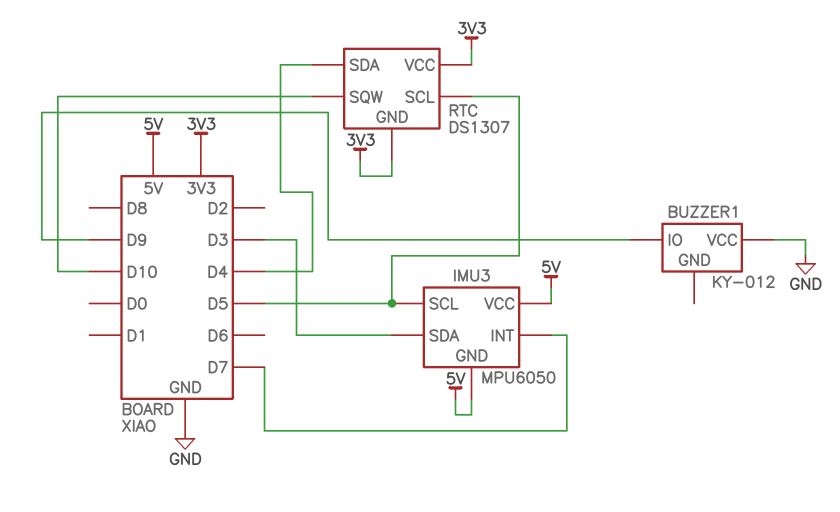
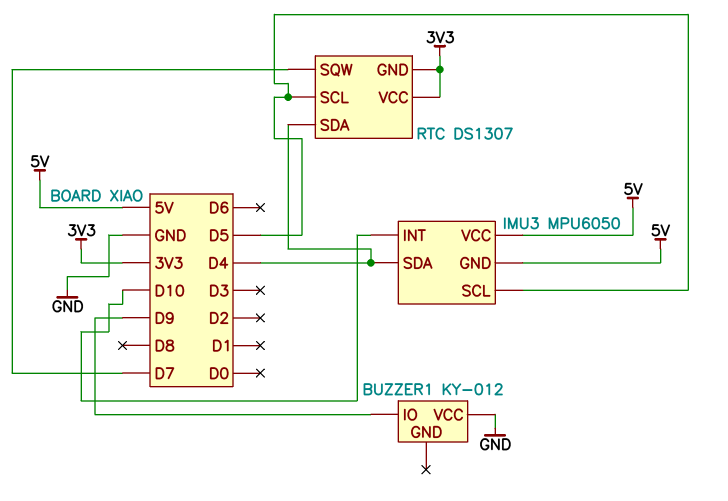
IMU3 pin INT: D7 -> D10
IMU3 pin SDA: D3 -> D4
RTC pin SQW: D10 -> D7

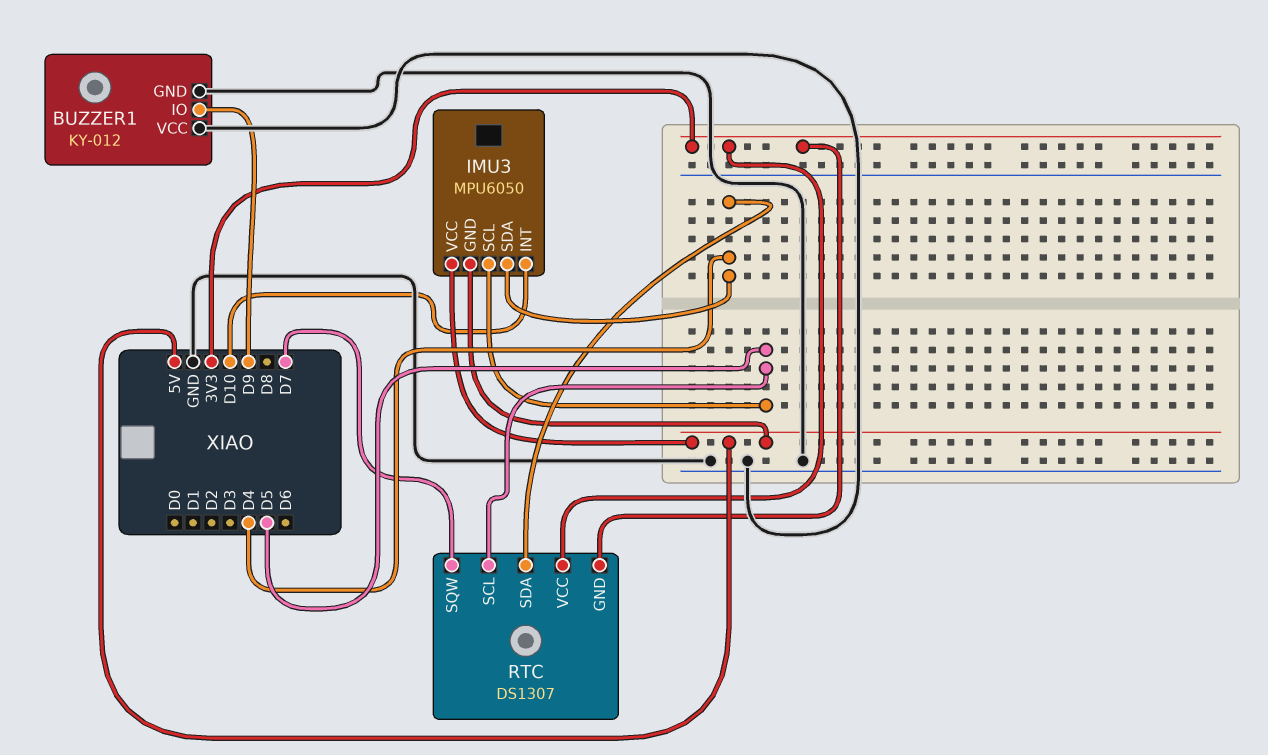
BUZZER1 pin GND: none -> GND

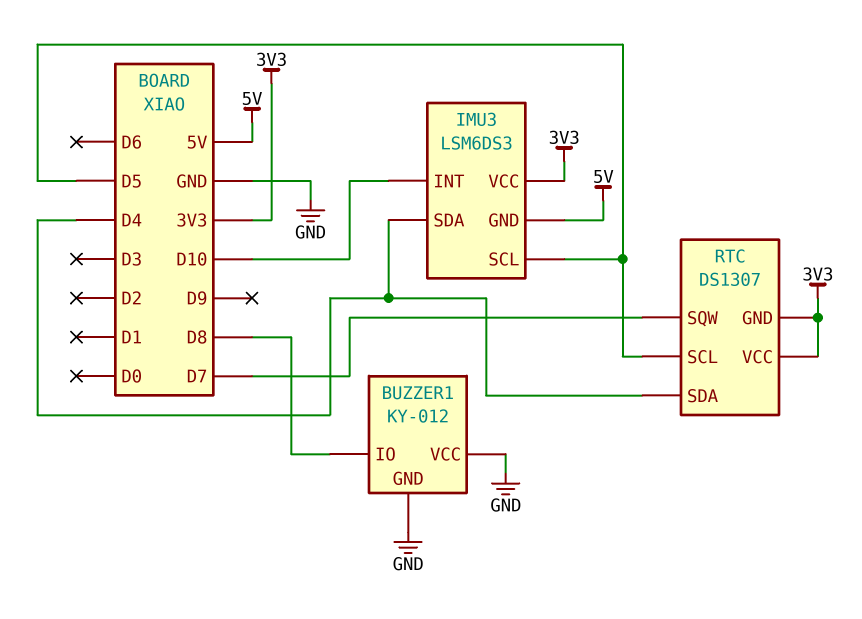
BUZZER1 pin IO: D9 -> D8
IMU3: MPU6050 -> LSM6DS3
IMU3 pin VCC: 5V -> 3V3

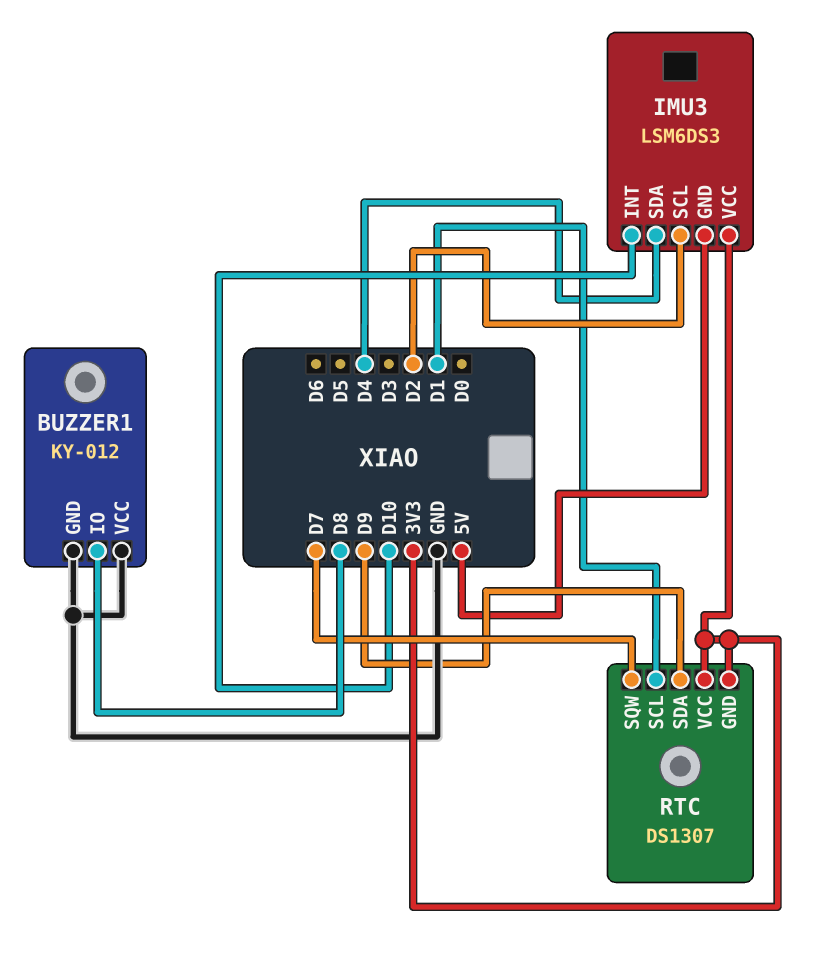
IMU3 pin SCL: D5 -> D2
RTC pin SCL: D5 -> D1
RTC pin SDA: D4 -> D9

